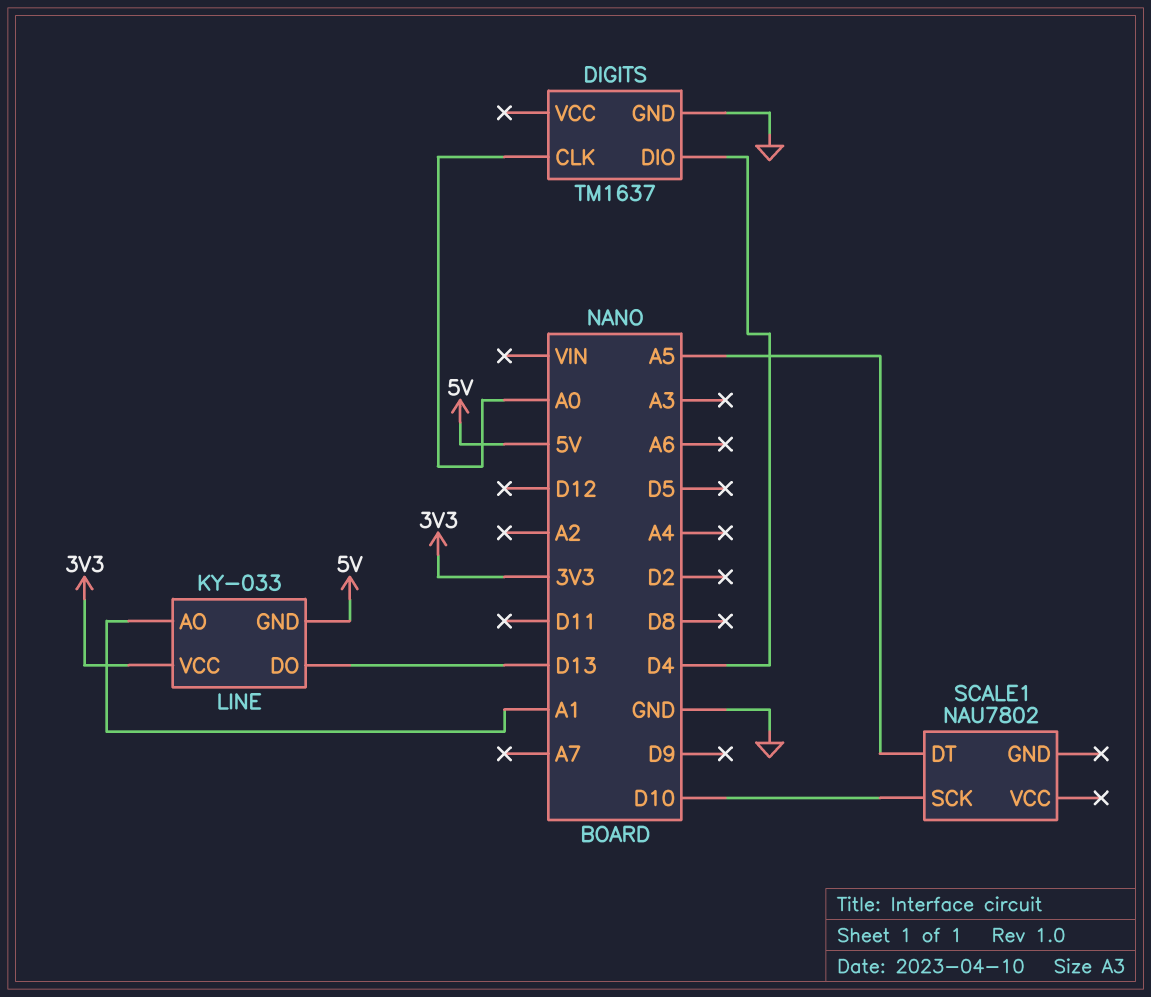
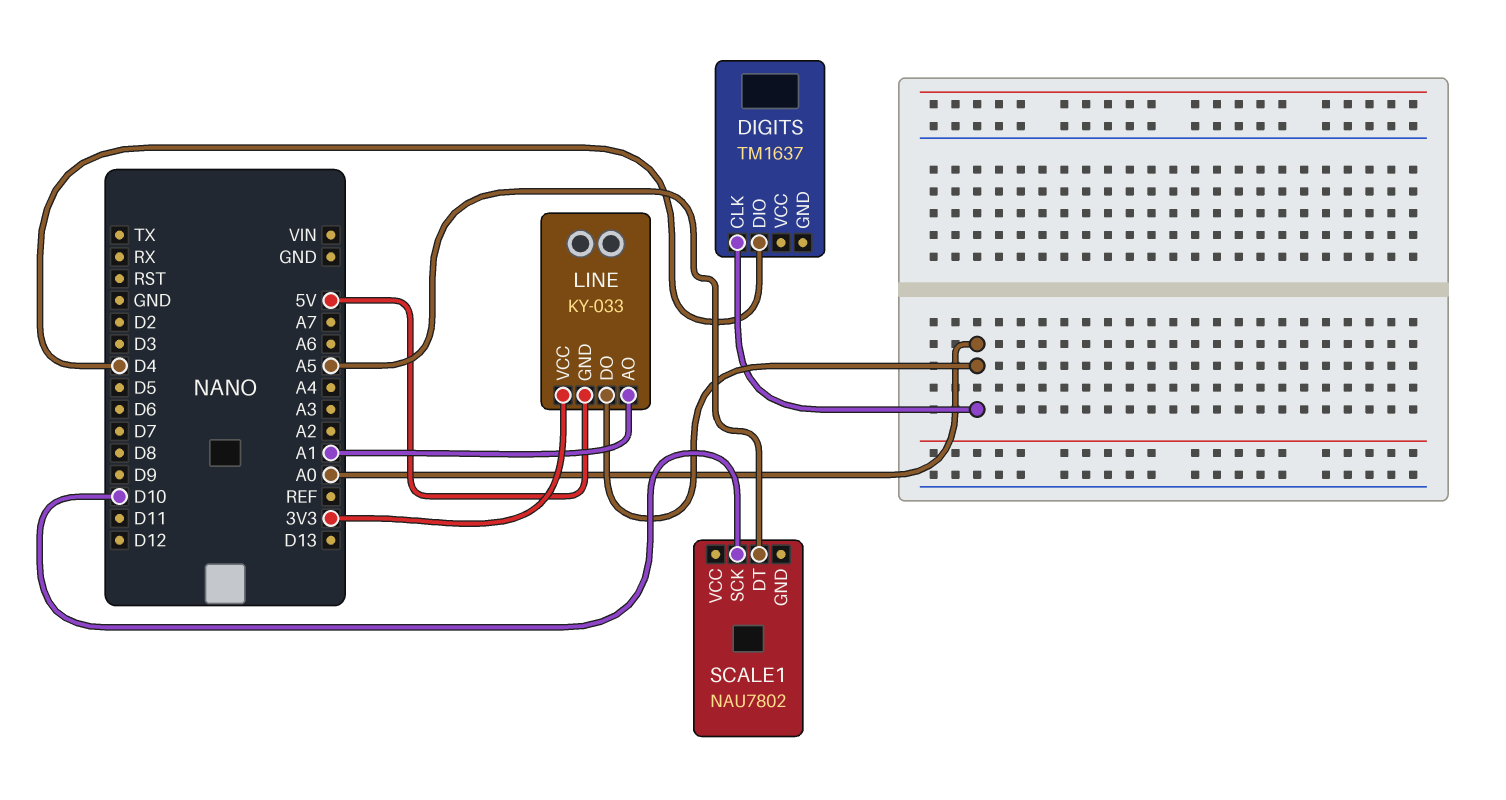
DIGITS pin GND: GND -> none
LINE pin DO: D13 -> A0

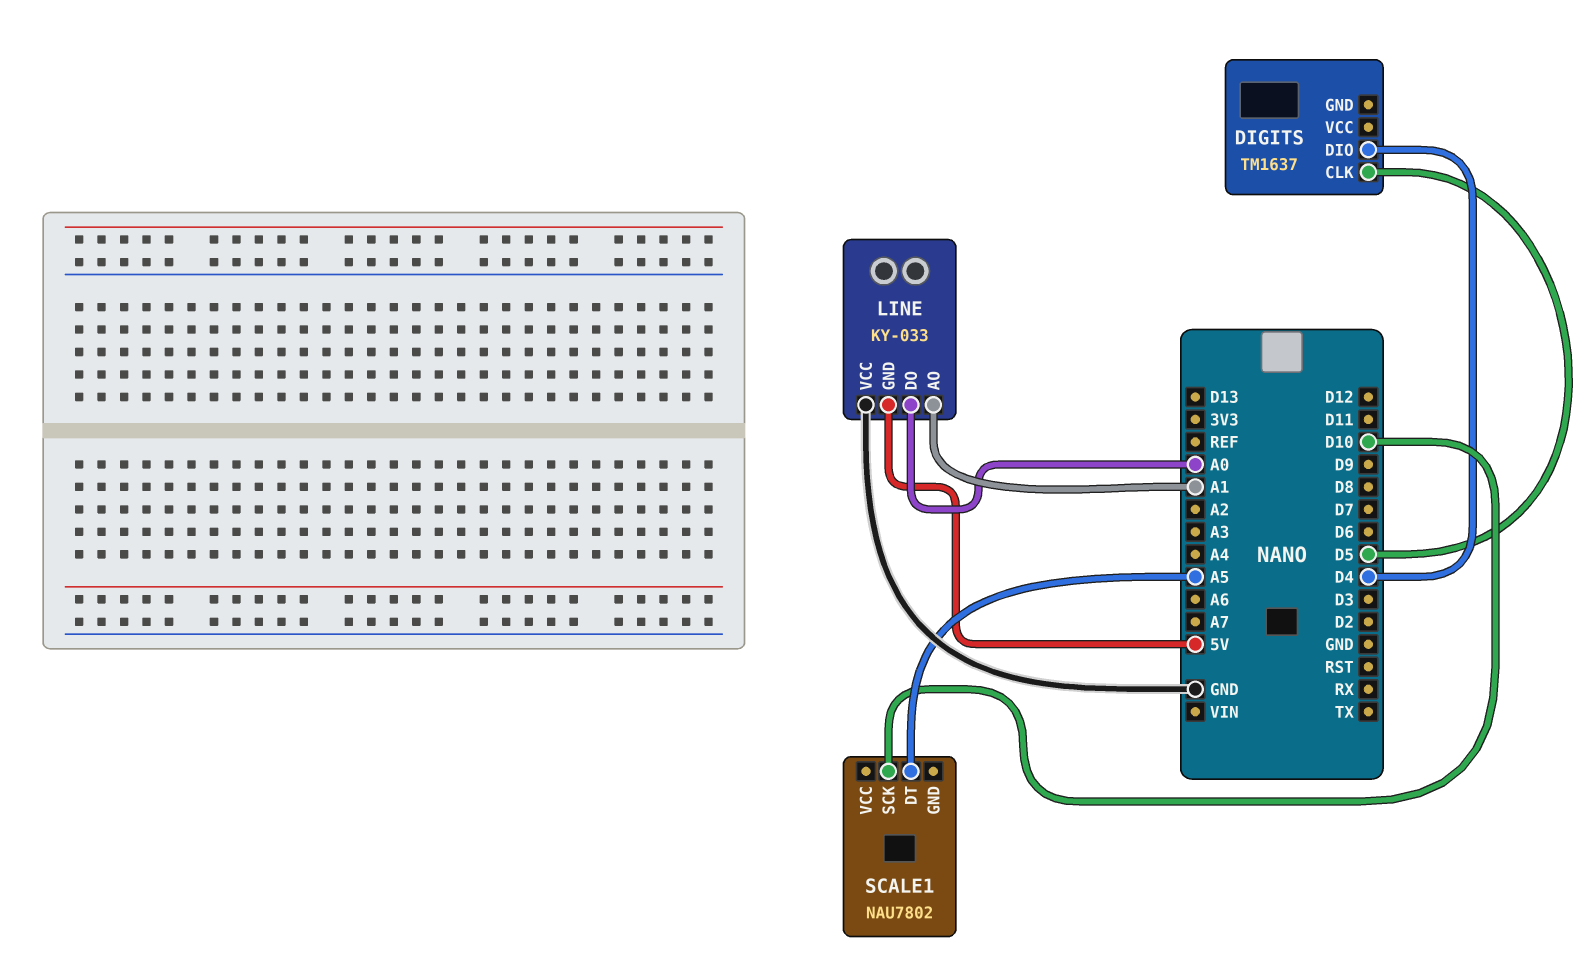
DIGITS pin CLK: A0 -> D5
LINE pin VCC: 3V3 -> GND

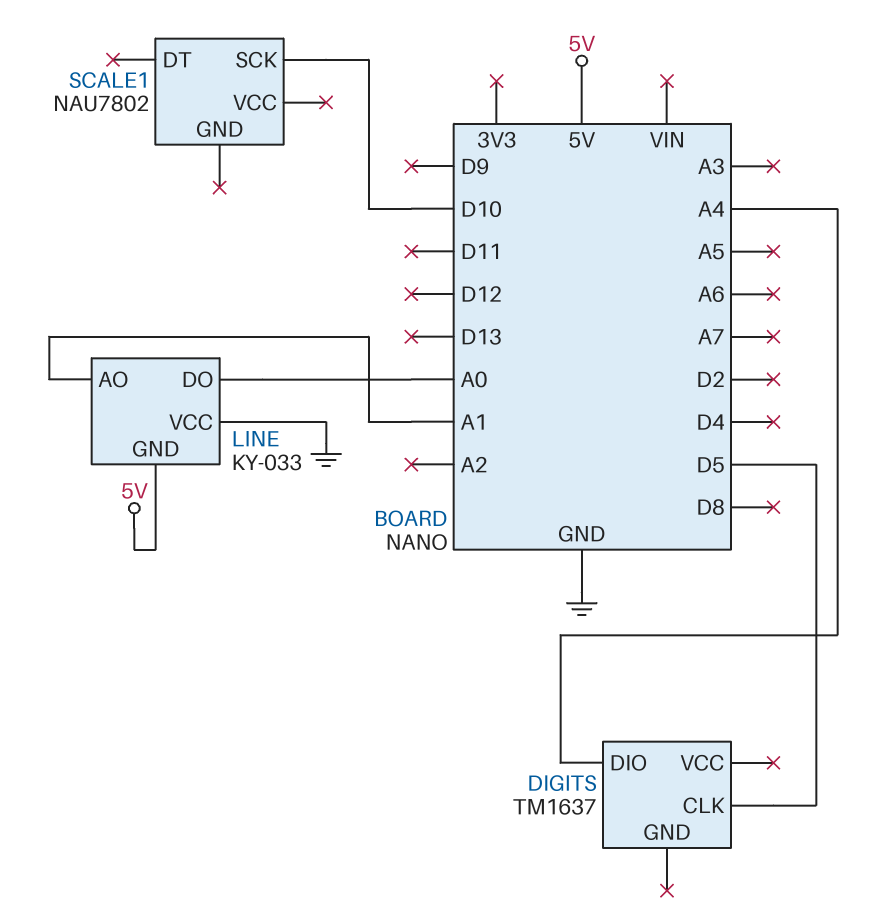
DIGITS pin DIO: D4 -> A4
SCALE1 pin DT: A5 -> none

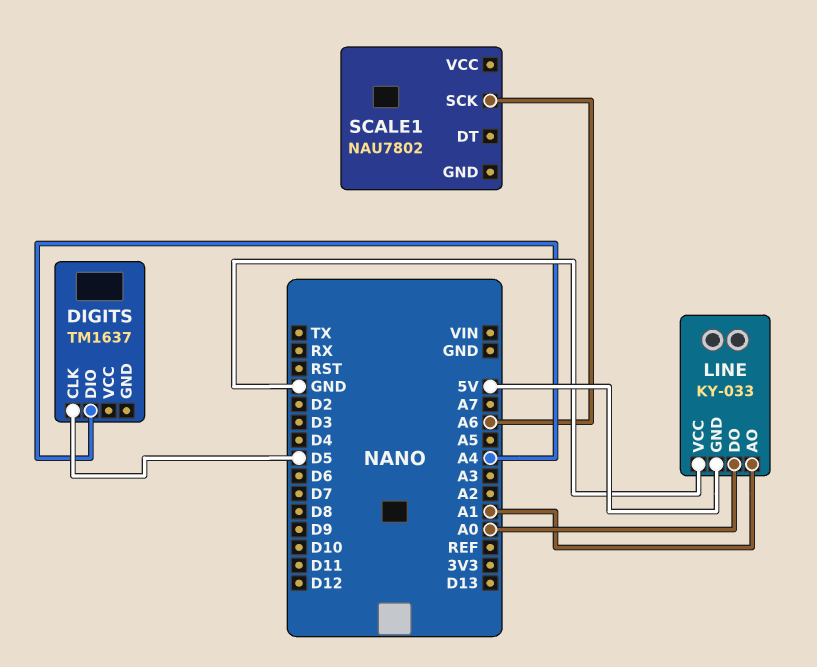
SCALE1 pin SCK: D10 -> A6

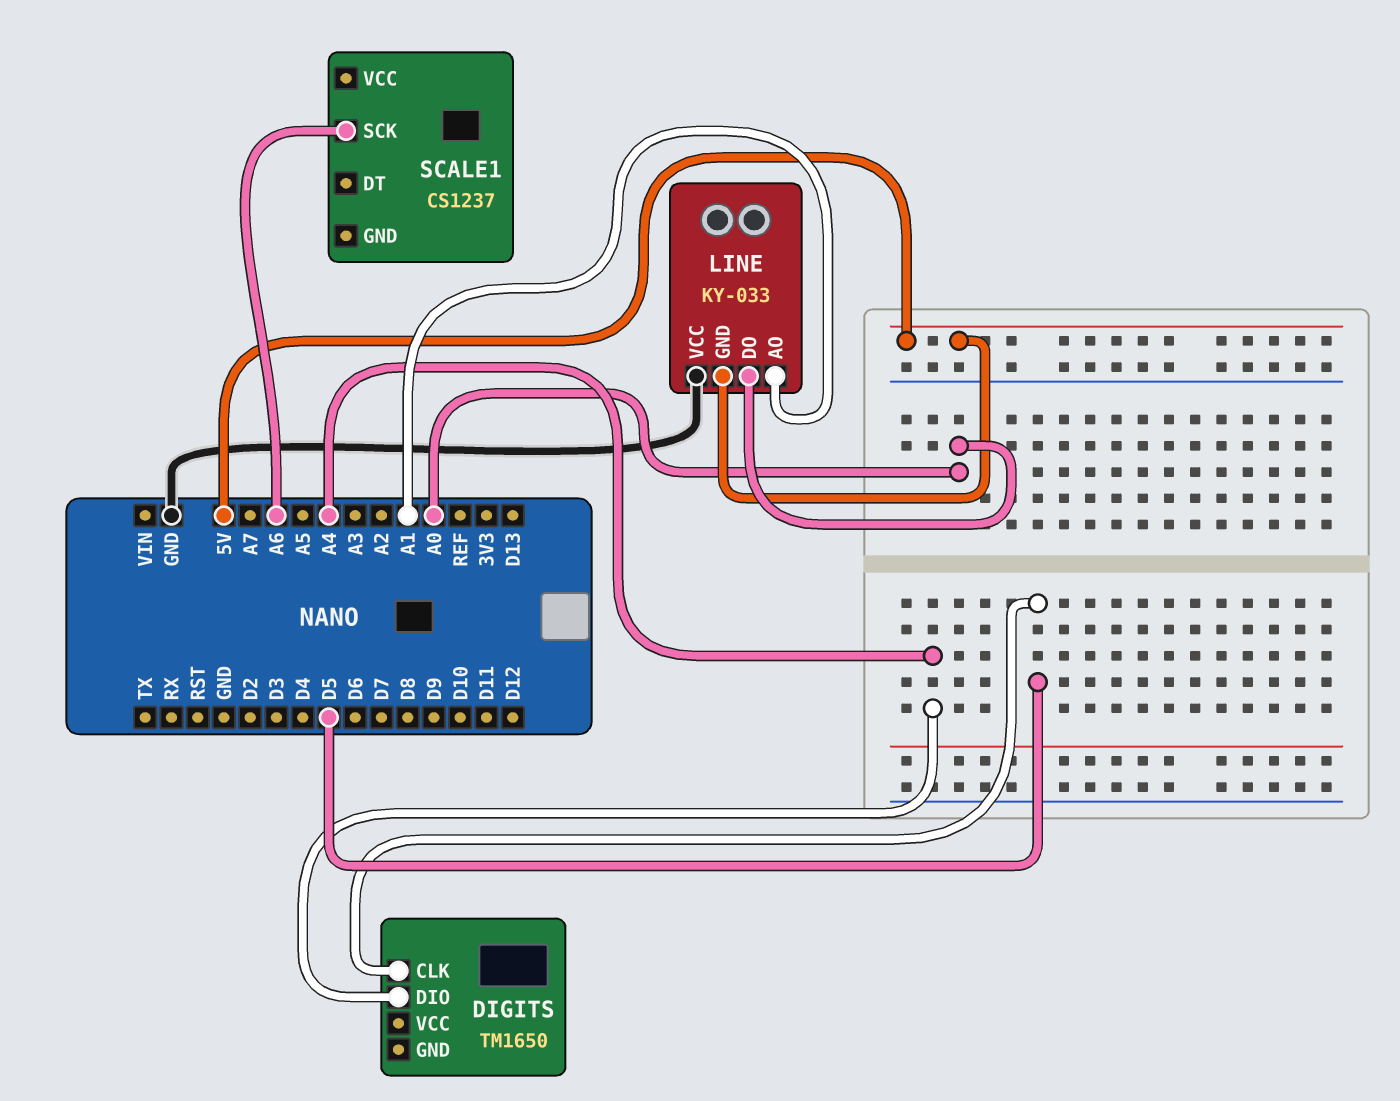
DIGITS: TM1637 -> TM1650
SCALE1: NAU7802 -> CS1237

